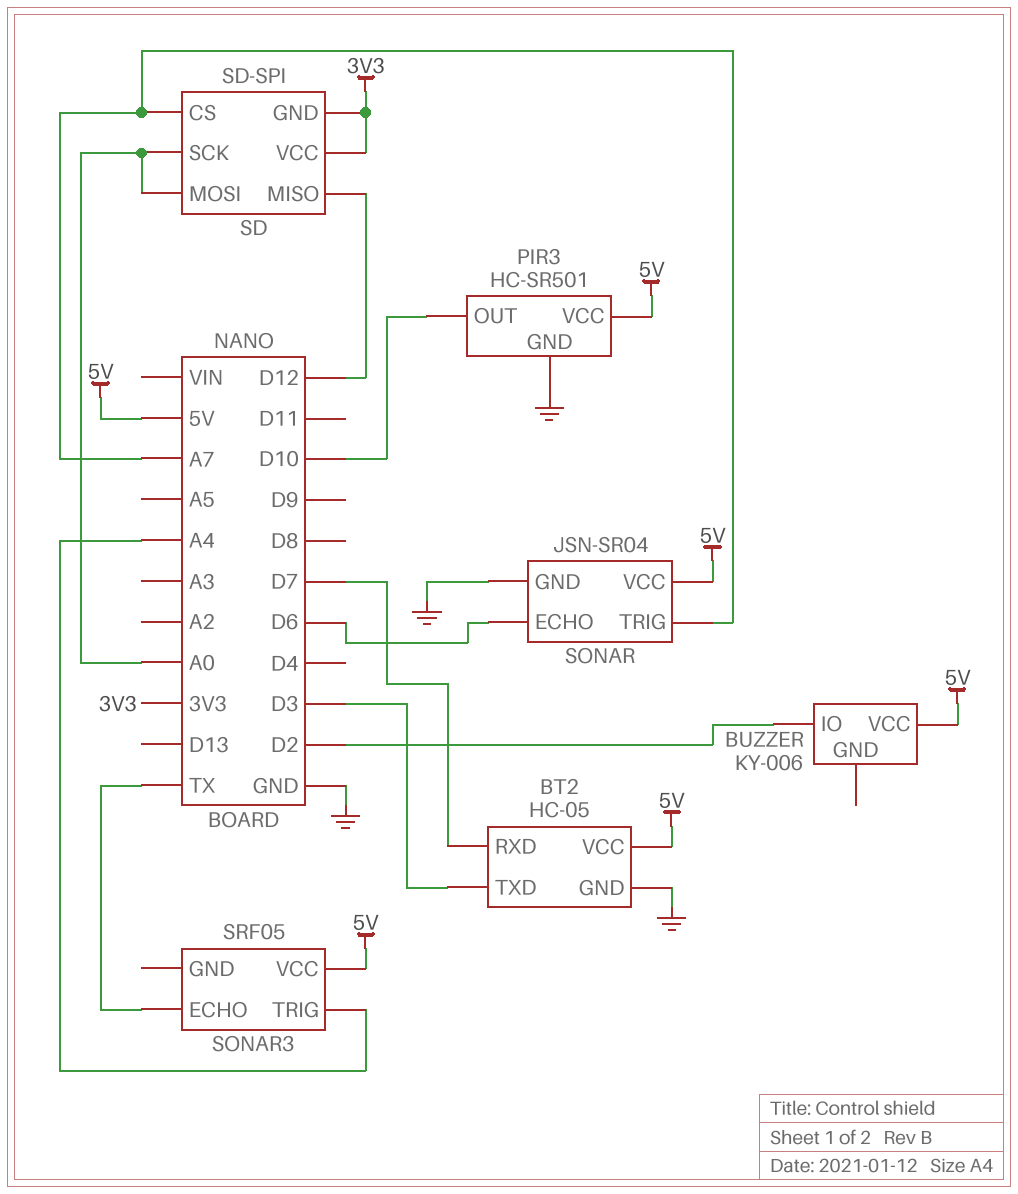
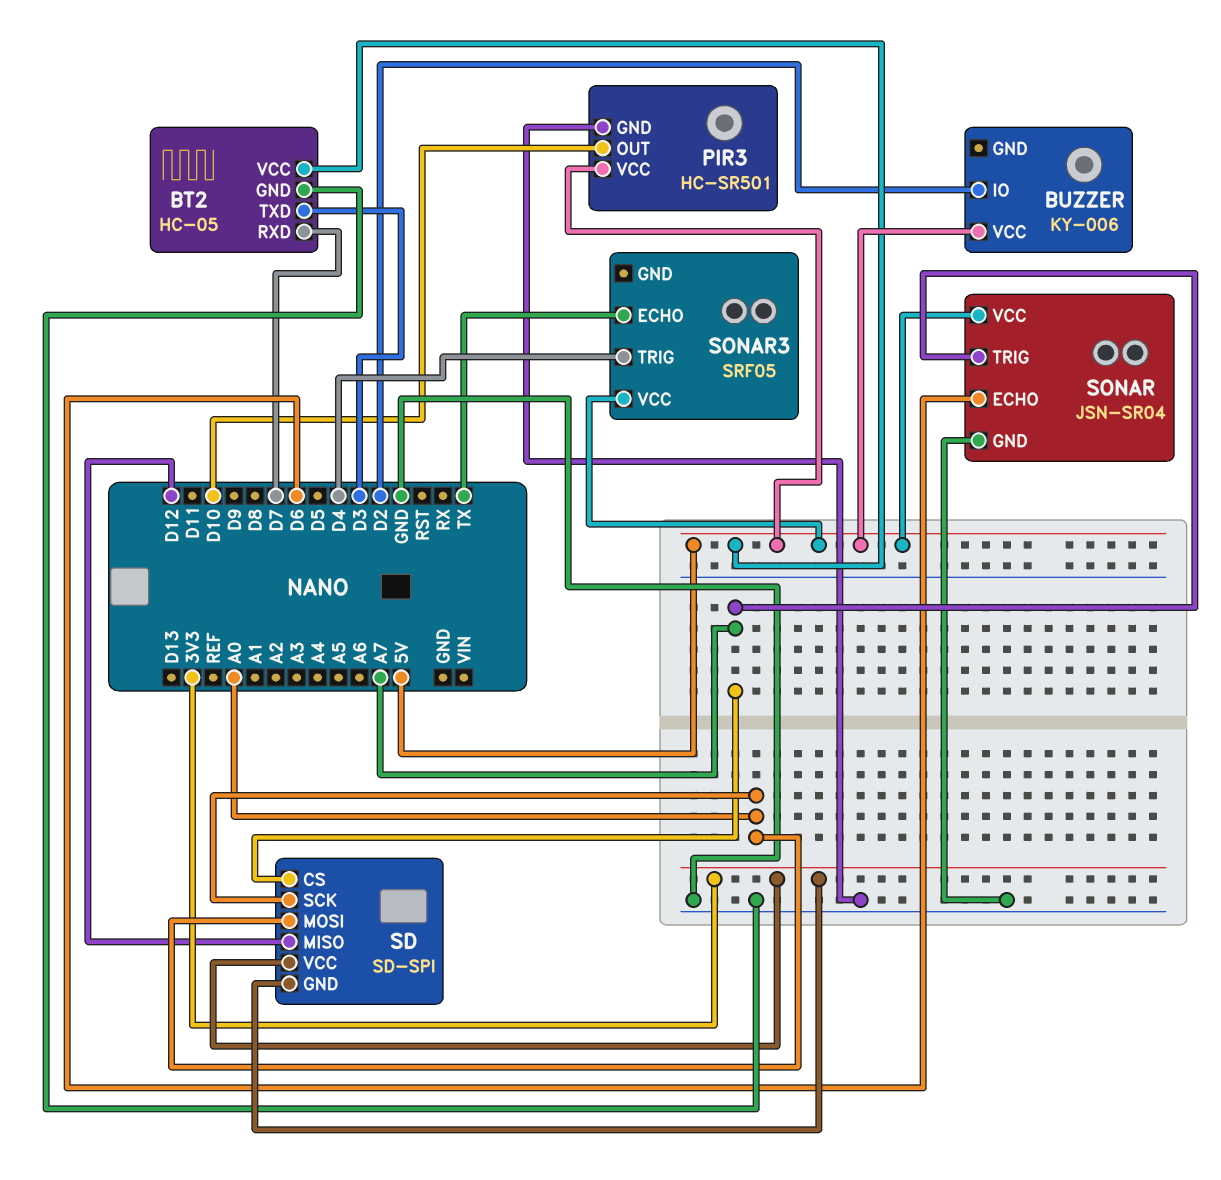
SONAR3 pin TRIG: A4 -> D4

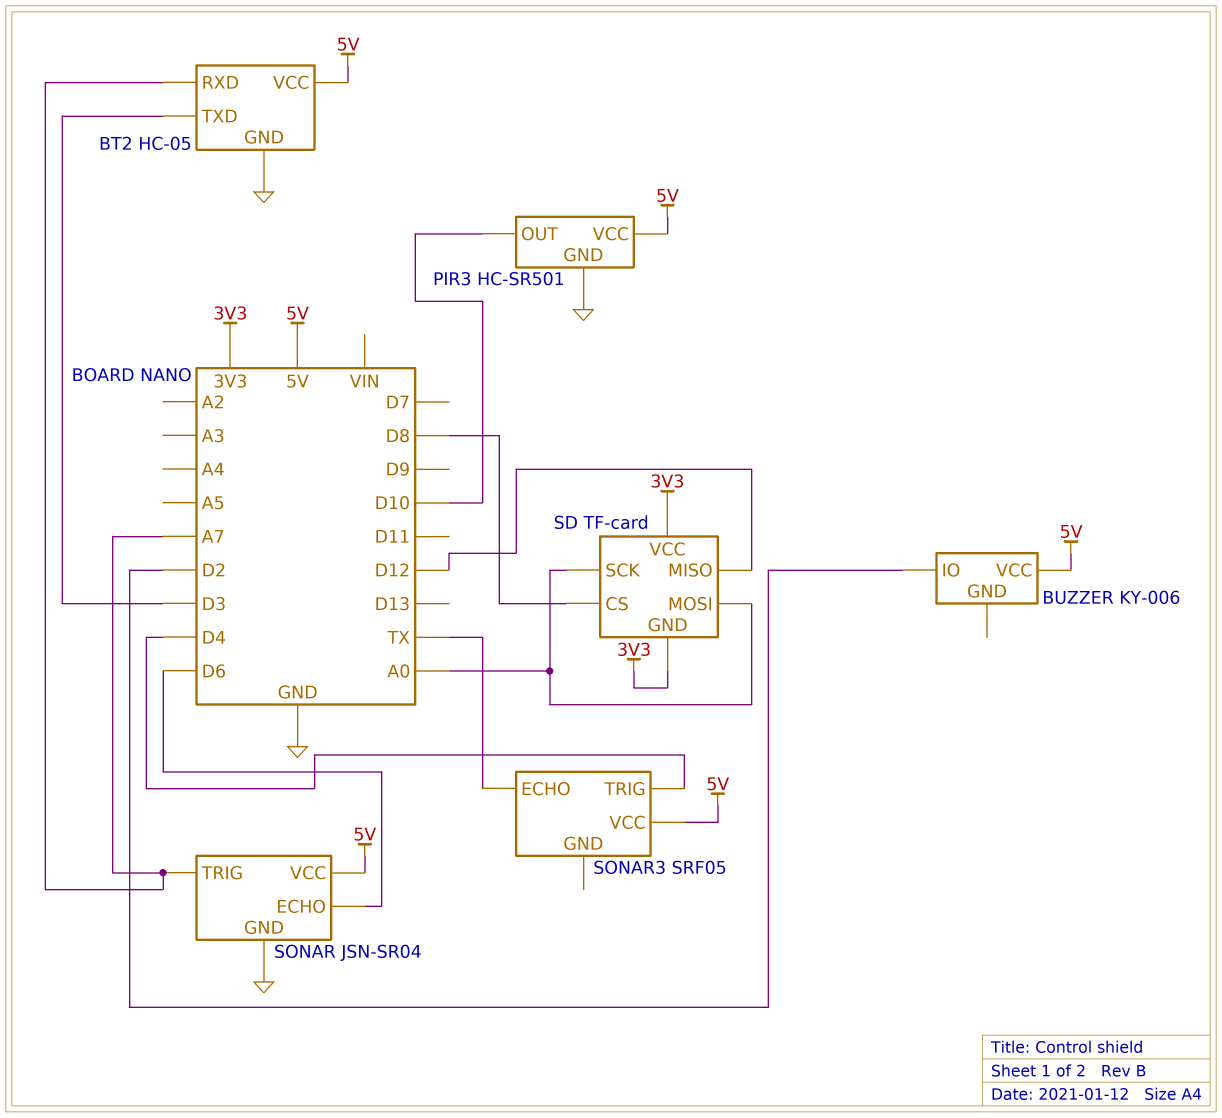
BT2 pin RXD: D7 -> A7
SD: SD-SPI -> TF-card
SD pin CS: A7 -> D8

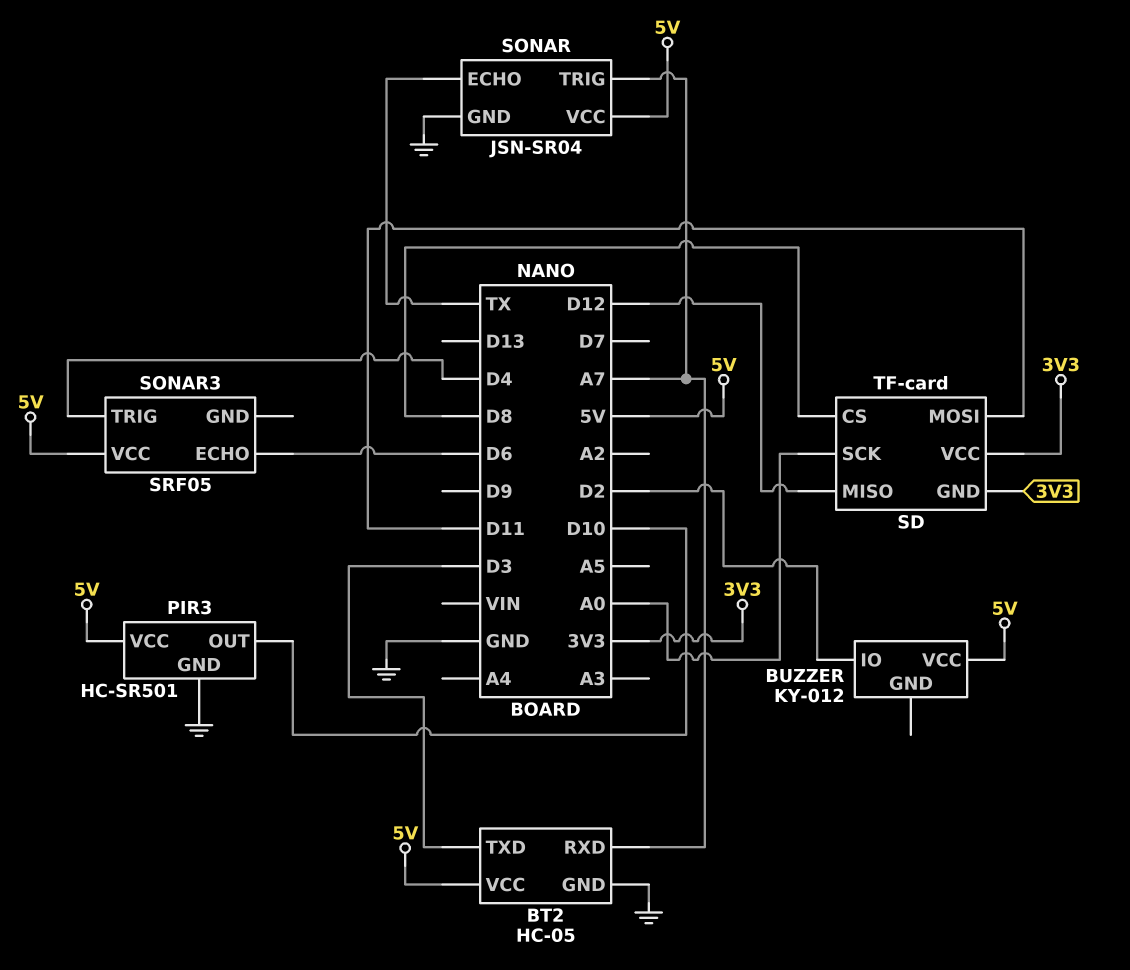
BUZZER: KY-006 -> KY-012
SD pin MOSI: A0 -> D11
SONAR pin ECHO: D6 -> TX
SONAR3 pin ECHO: TX -> D6

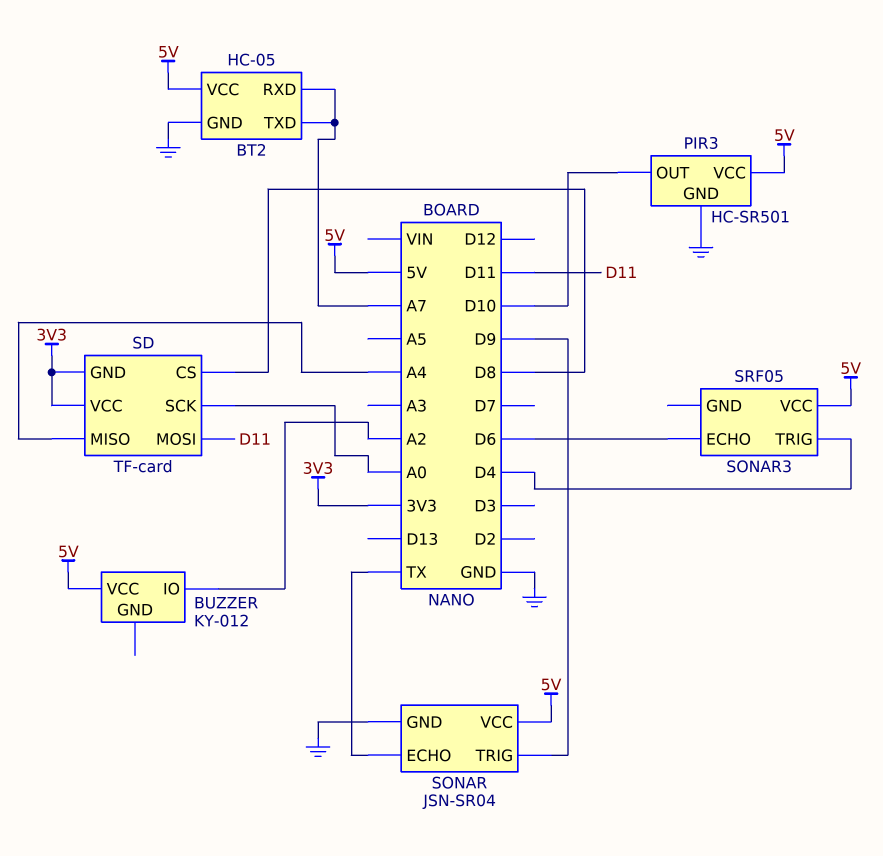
BT2 pin TXD: D3 -> A7
BUZZER pin IO: D2 -> A2
SD pin MISO: D12 -> A4
SONAR pin TRIG: A7 -> D9

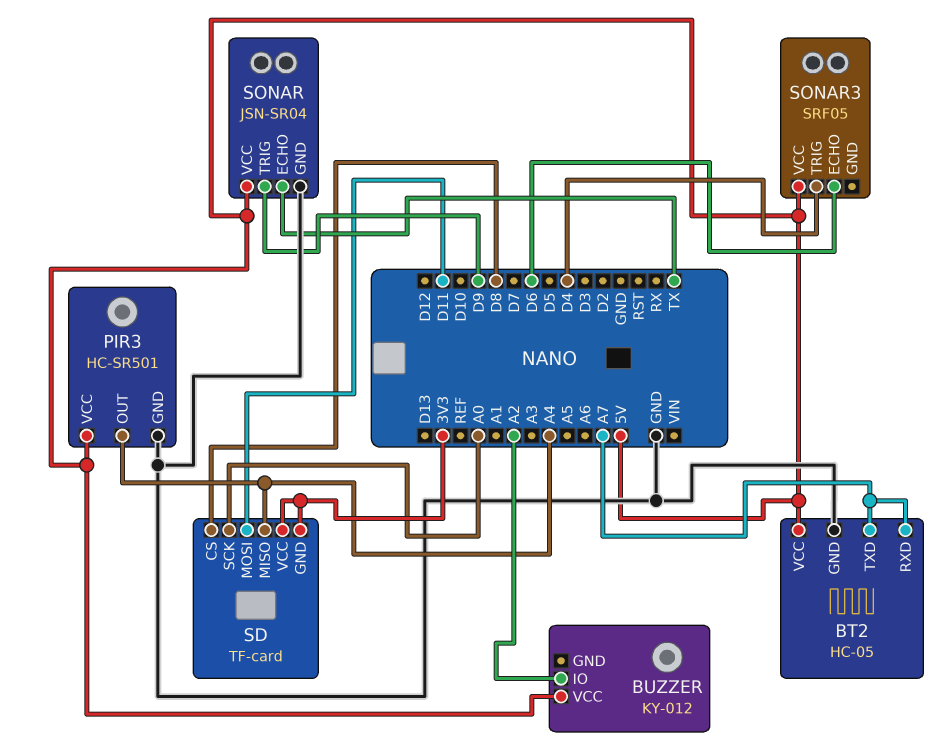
PIR3 pin OUT: D10 -> A4

